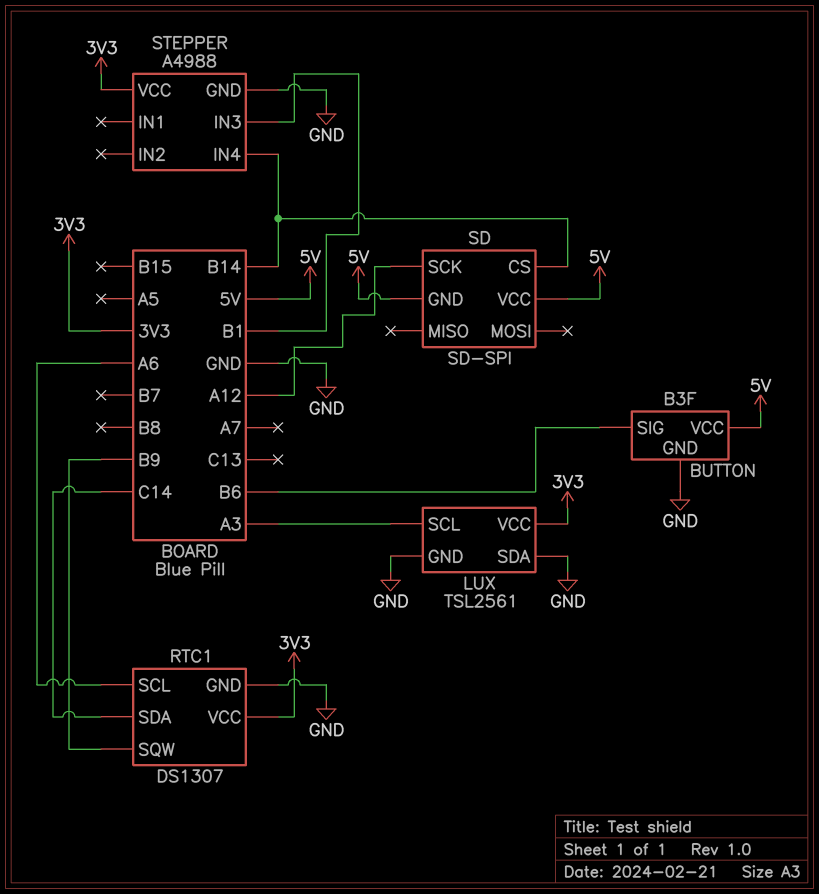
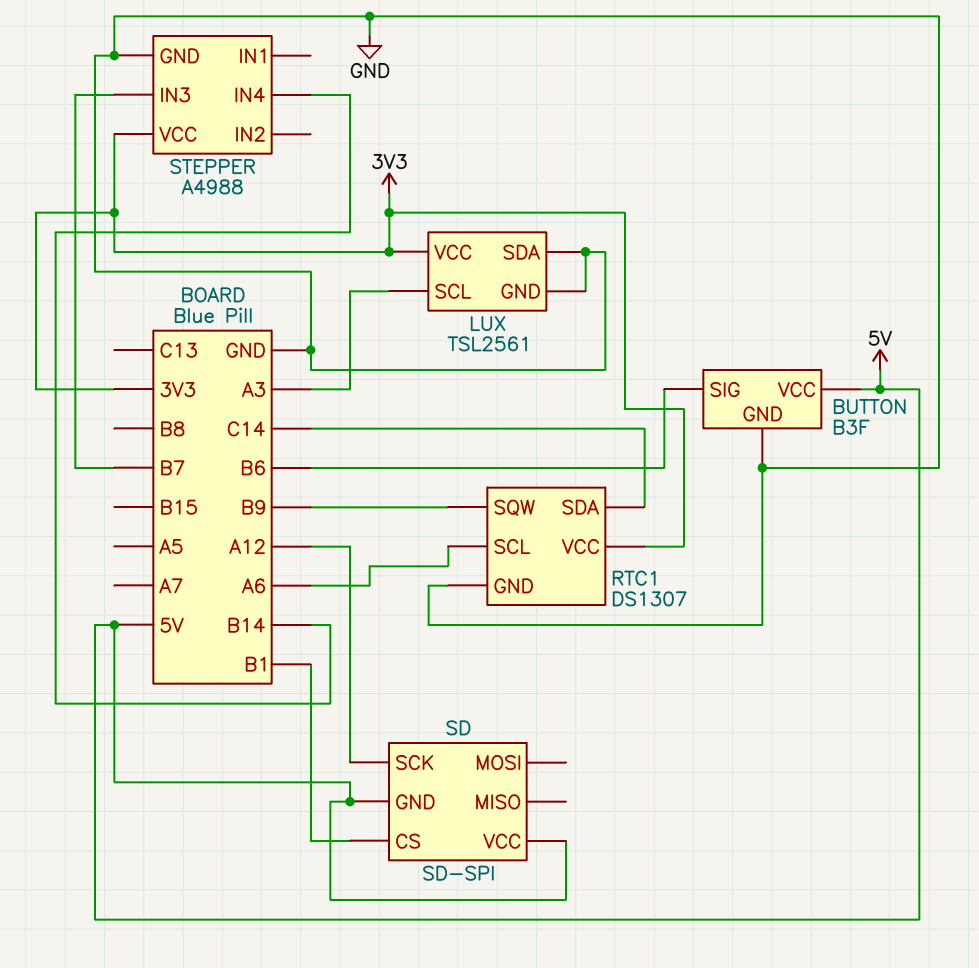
SD pin CS: B14 -> B1
STEPPER pin IN3: B1 -> B7

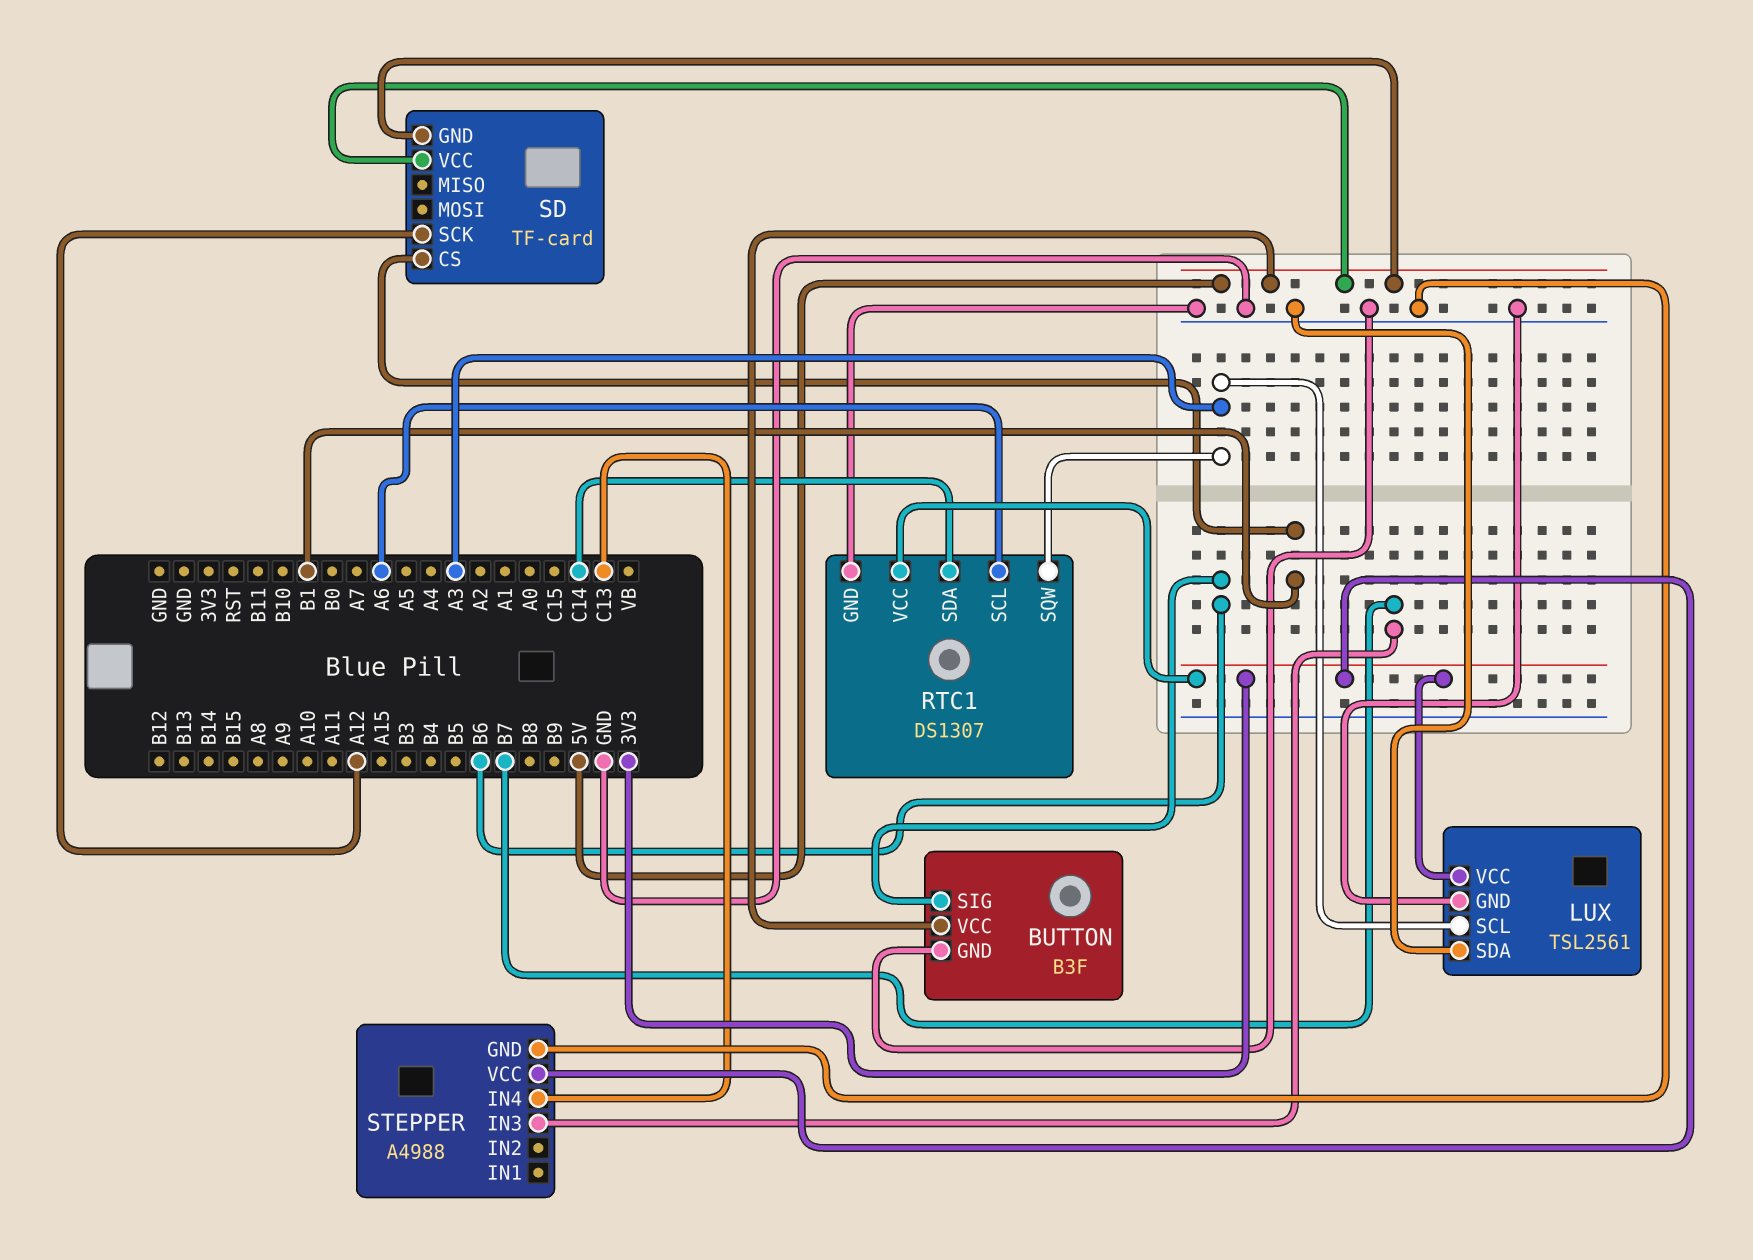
RTC1 pin SQW: B9 -> A3
SD: SD-SPI -> TF-card
STEPPER pin IN4: B14 -> C13

